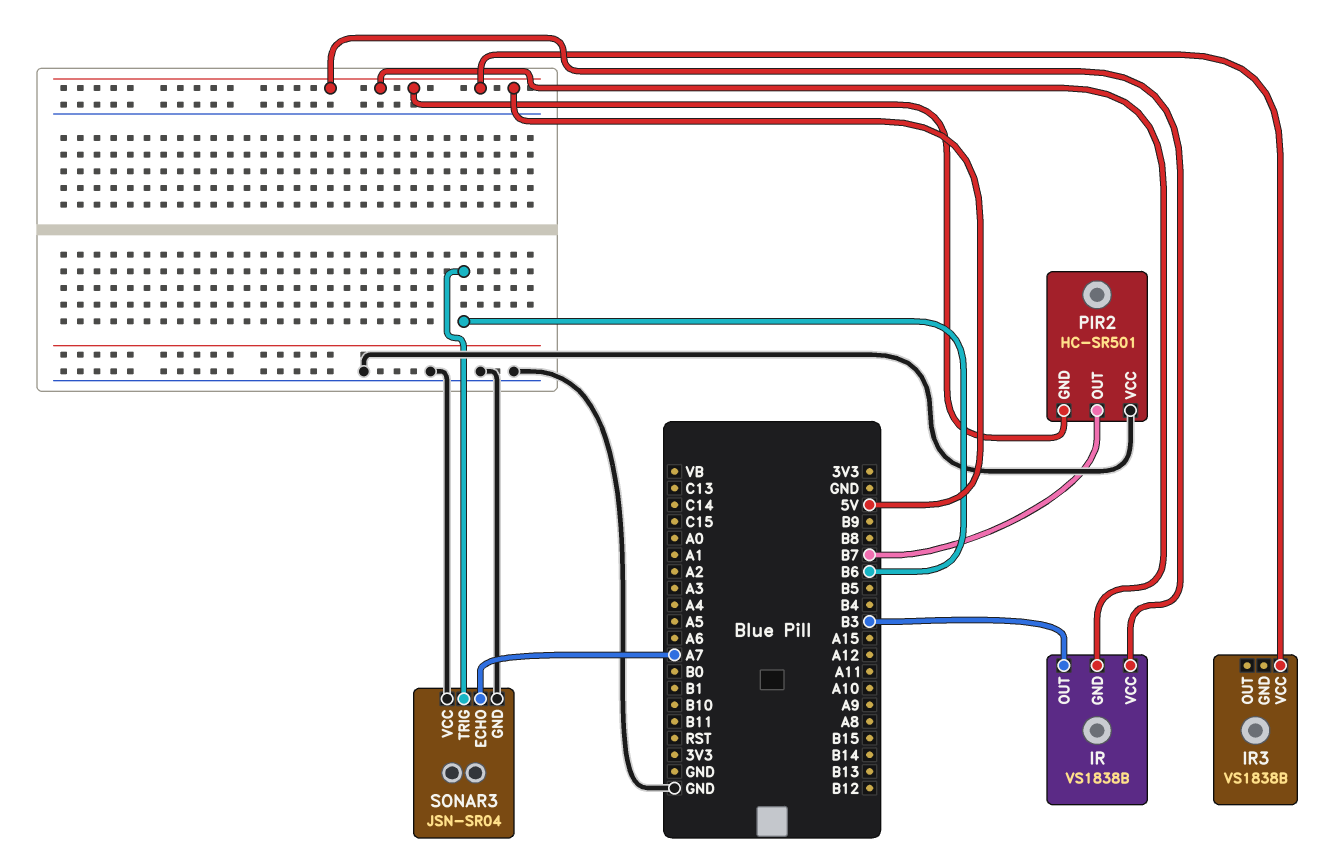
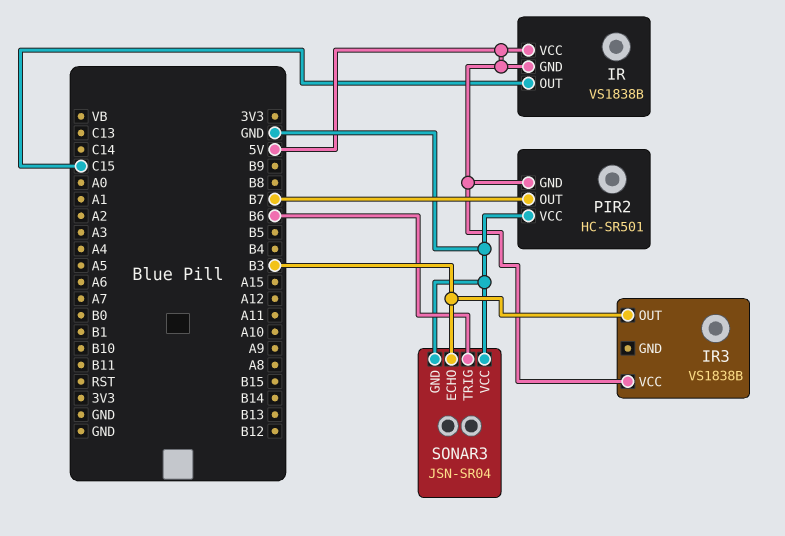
IR pin OUT: B3 -> C15
IR3 pin OUT: none -> B3
SONAR3 pin ECHO: A7 -> B3

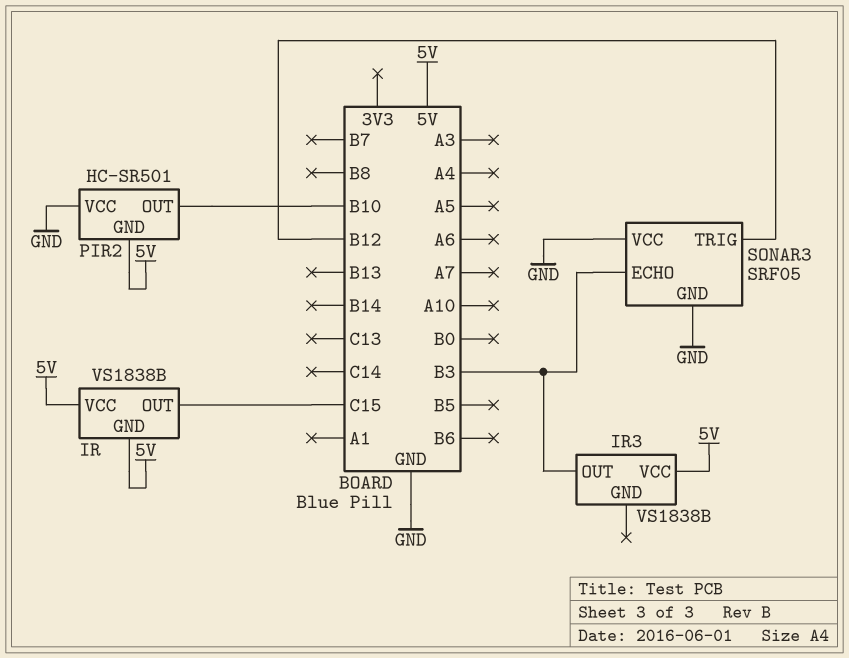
PIR2 pin OUT: B7 -> B10
SONAR3: JSN-SR04 -> SRF05
SONAR3 pin TRIG: B6 -> B12

